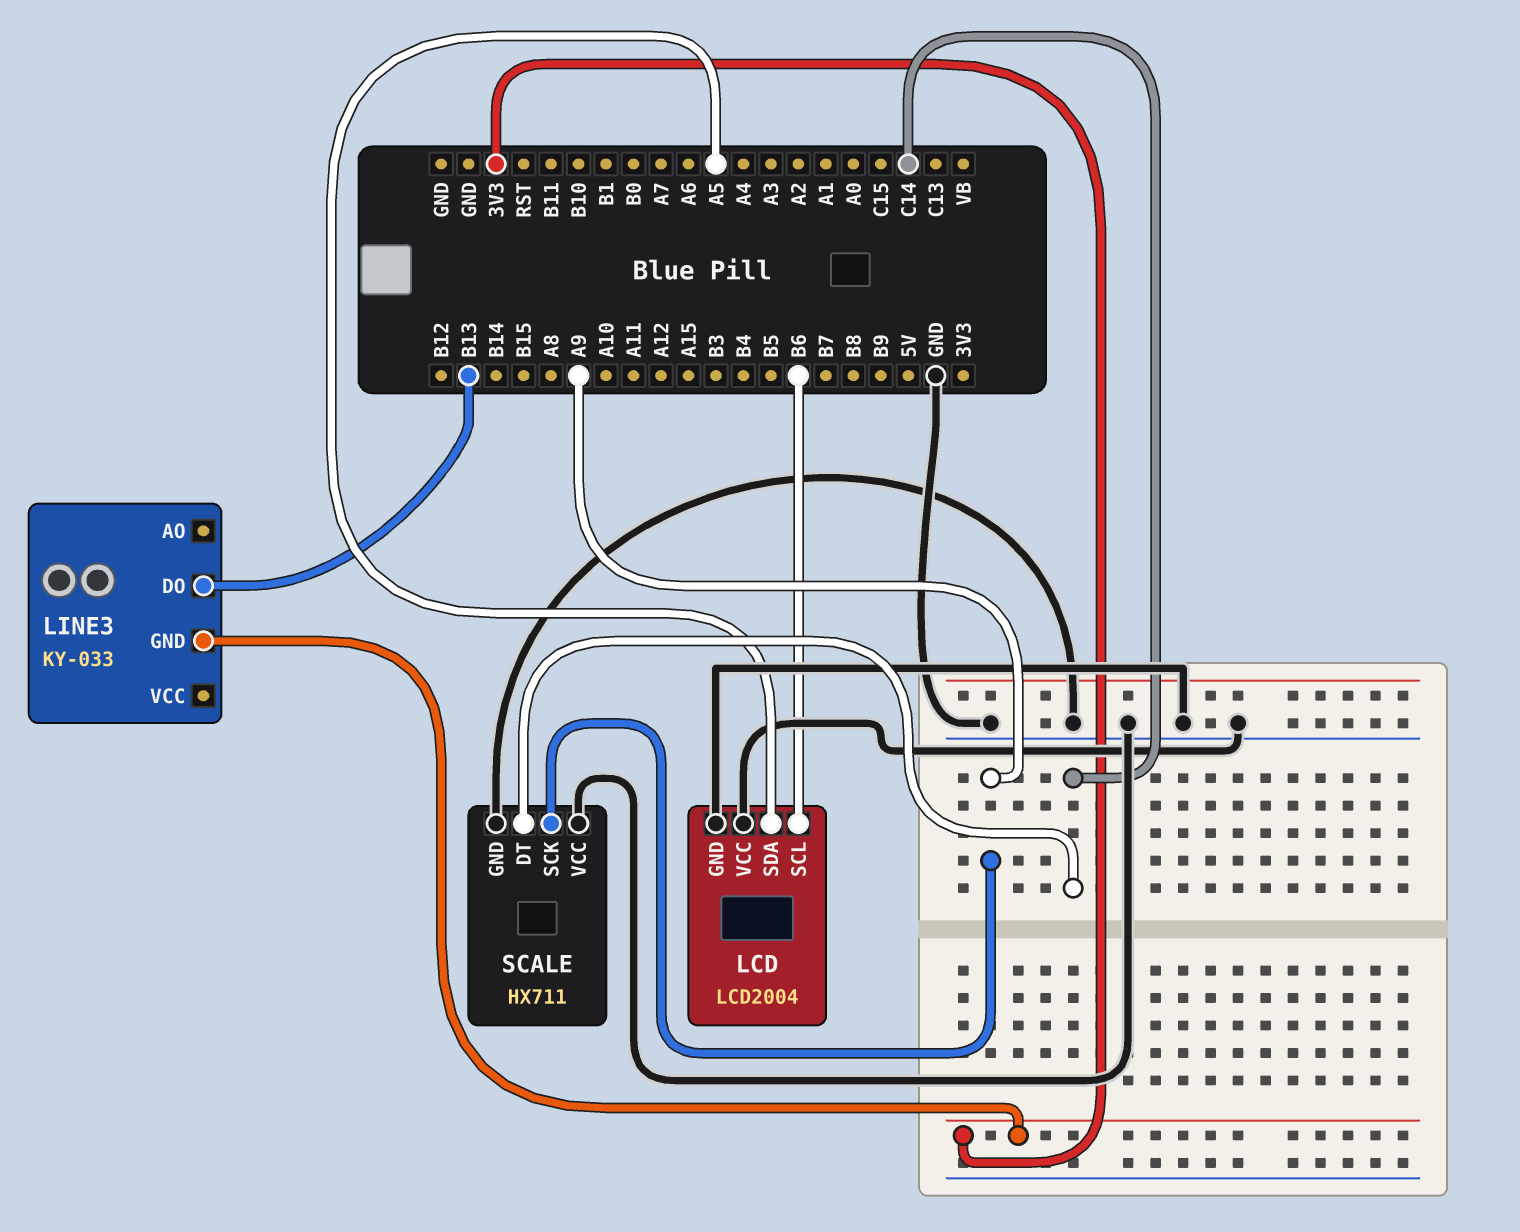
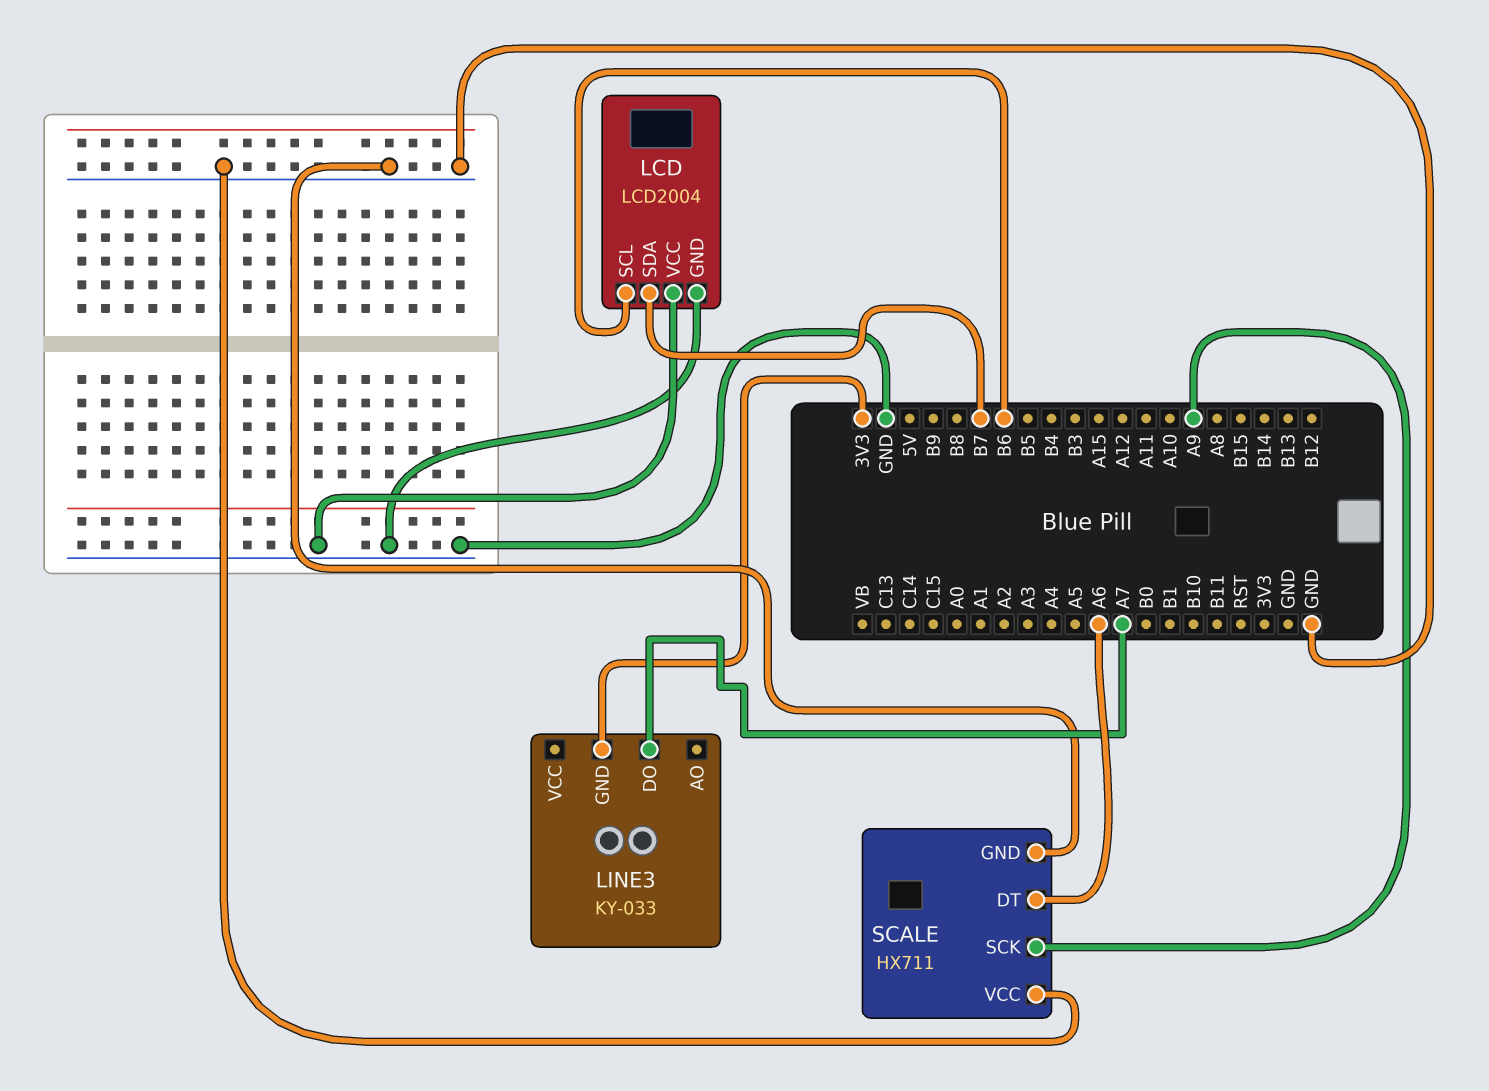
LCD pin SDA: A5 -> B7
LINE3 pin DO: B13 -> A7
SCALE pin DT: C14 -> A6

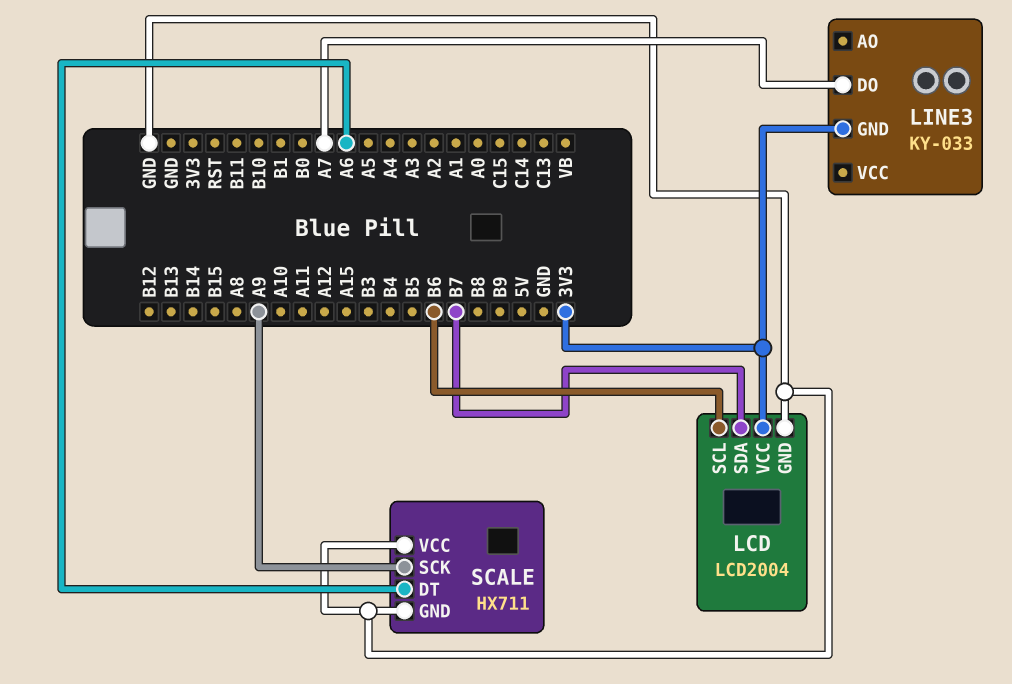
LCD pin VCC: GND -> 3V3

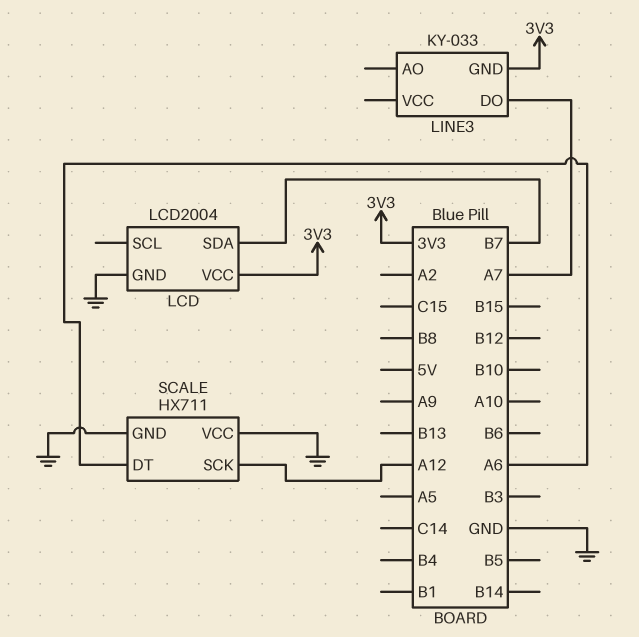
LCD pin SCL: B6 -> none
SCALE pin SCK: A9 -> A12

